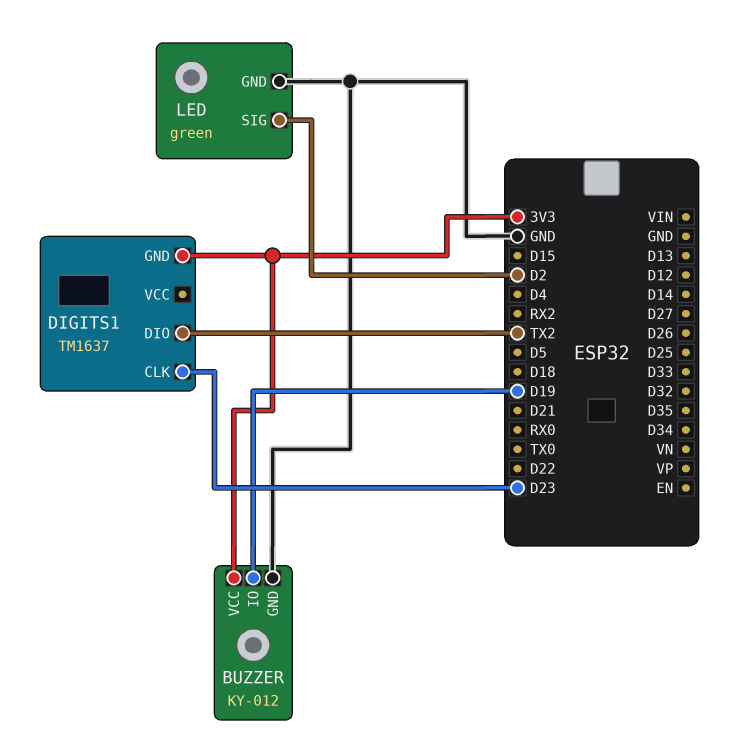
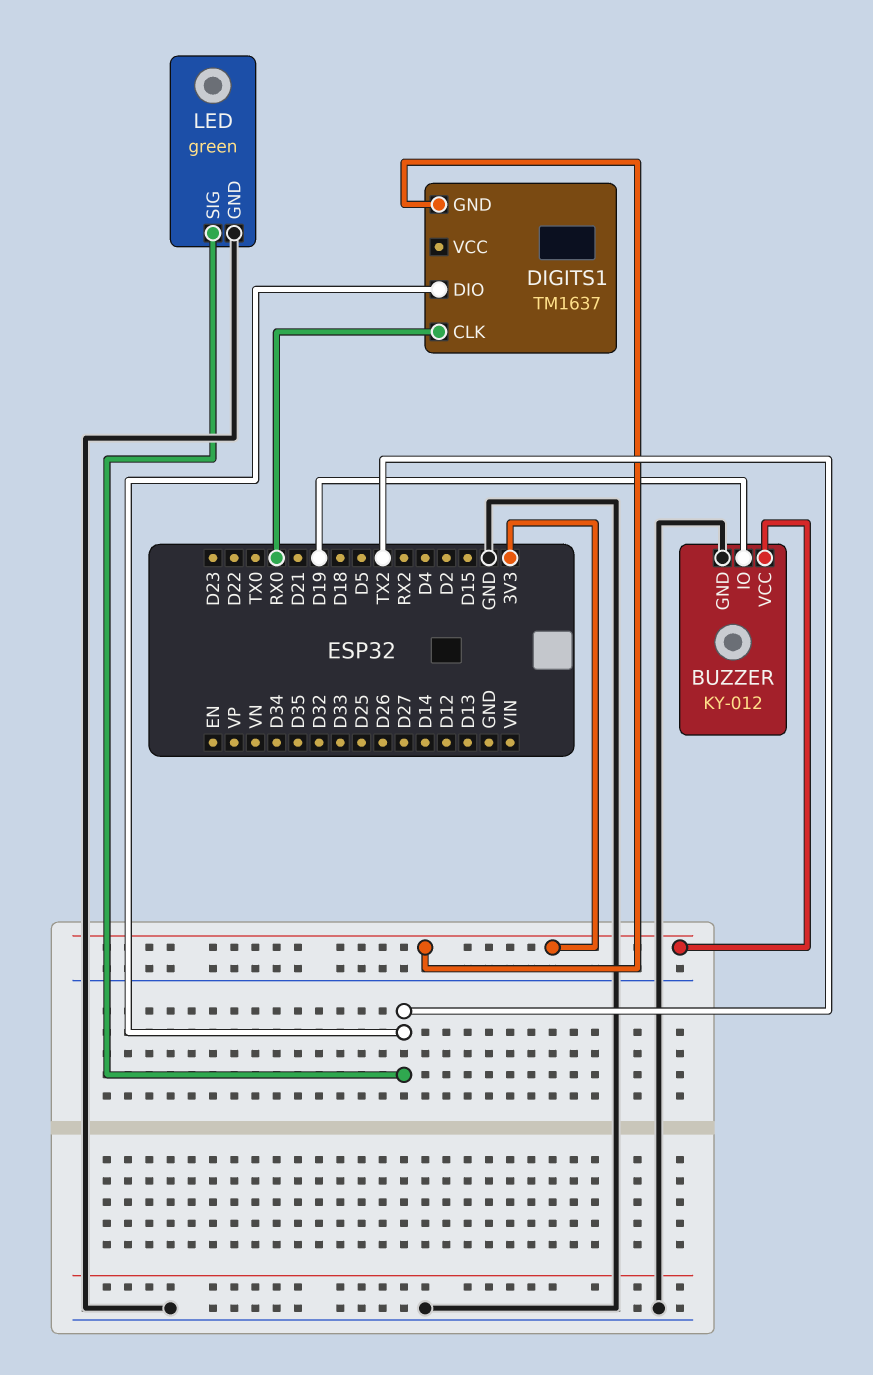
DIGITS1 pin CLK: D23 -> RX0
LED pin SIG: D2 -> TX2

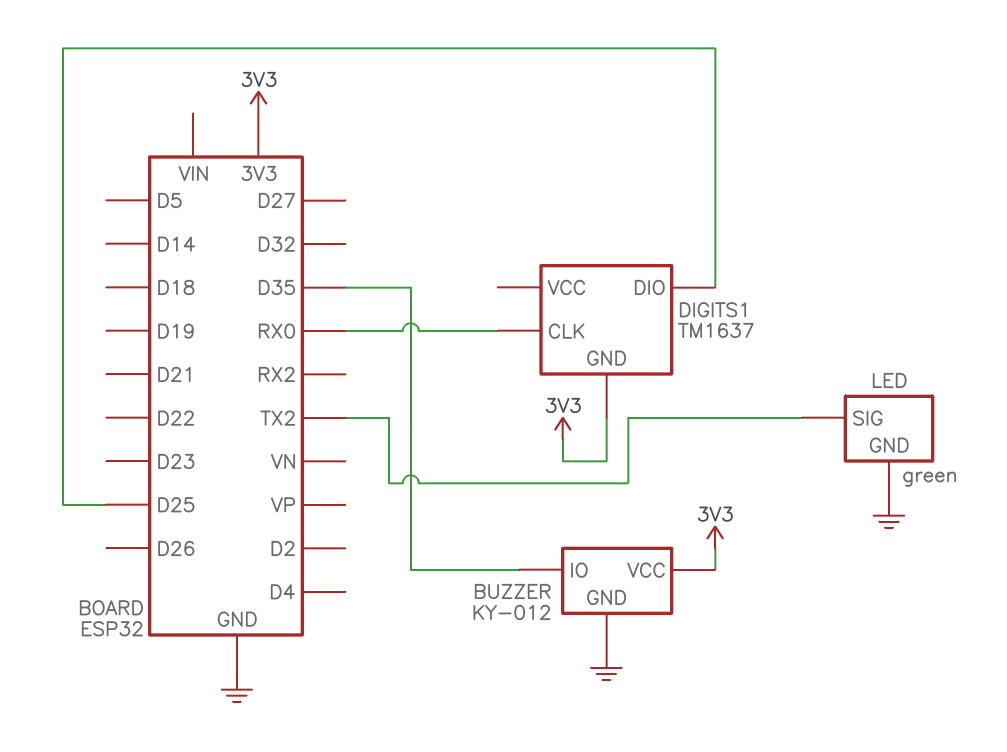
BUZZER pin IO: D19 -> D35
DIGITS1 pin DIO: TX2 -> D25

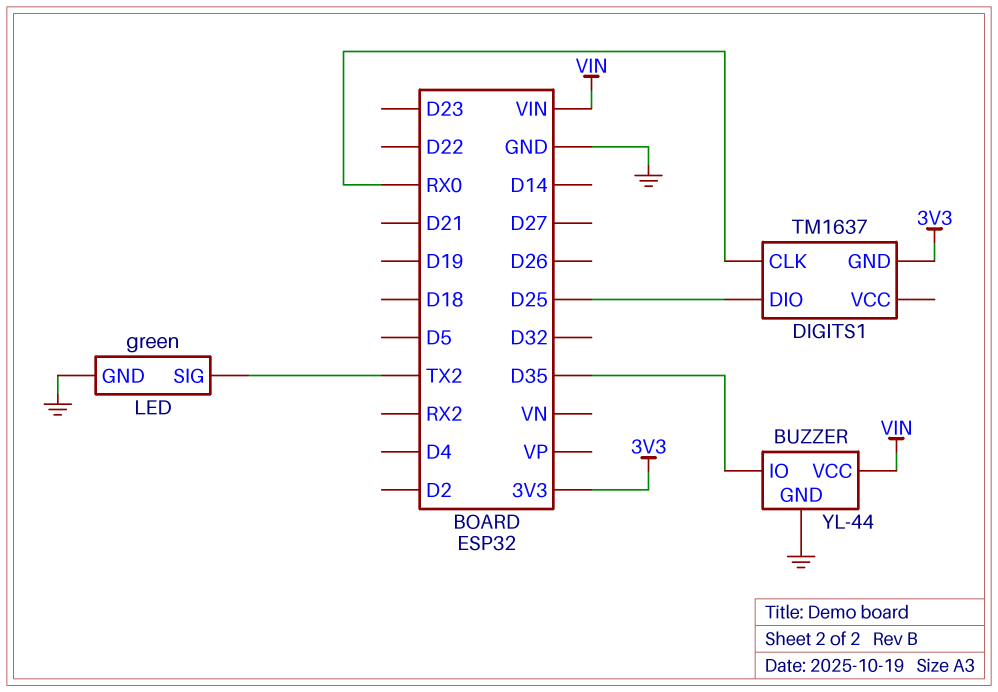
BUZZER: KY-012 -> YL-44
BUZZER pin VCC: 3V3 -> VIN

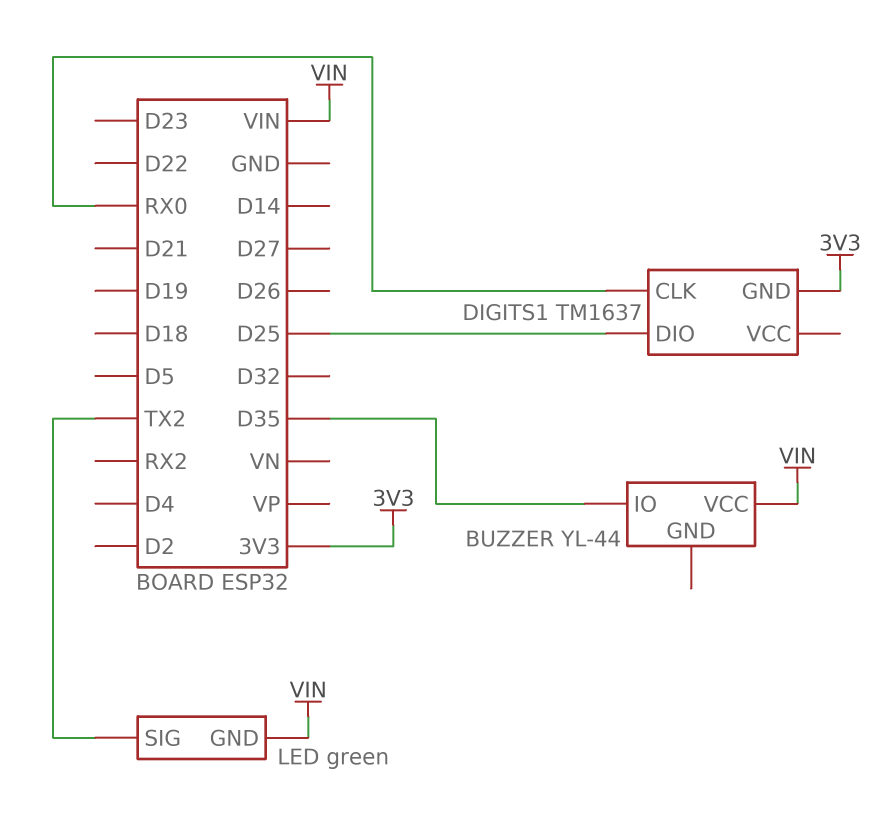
BUZZER pin GND: GND -> none
LED pin GND: GND -> VIN

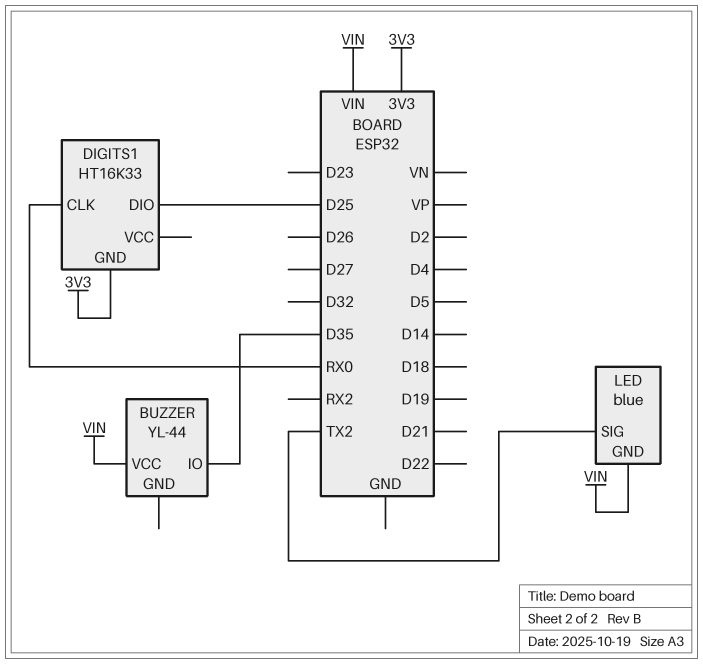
DIGITS1: TM1637 -> HT16K33
LED: green -> blue

